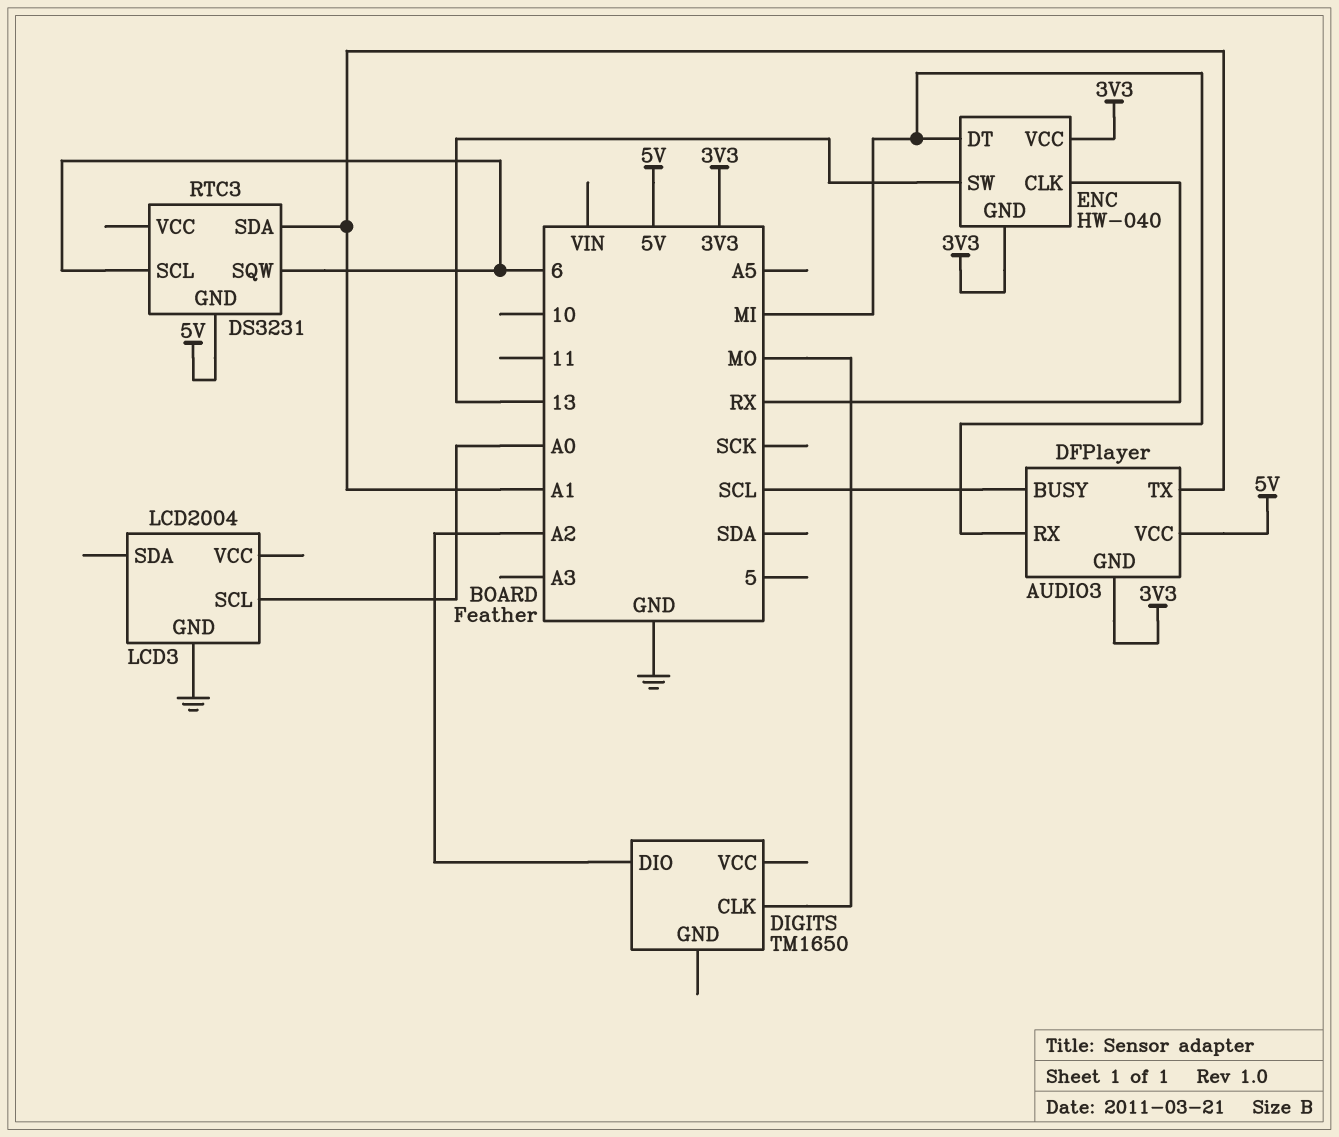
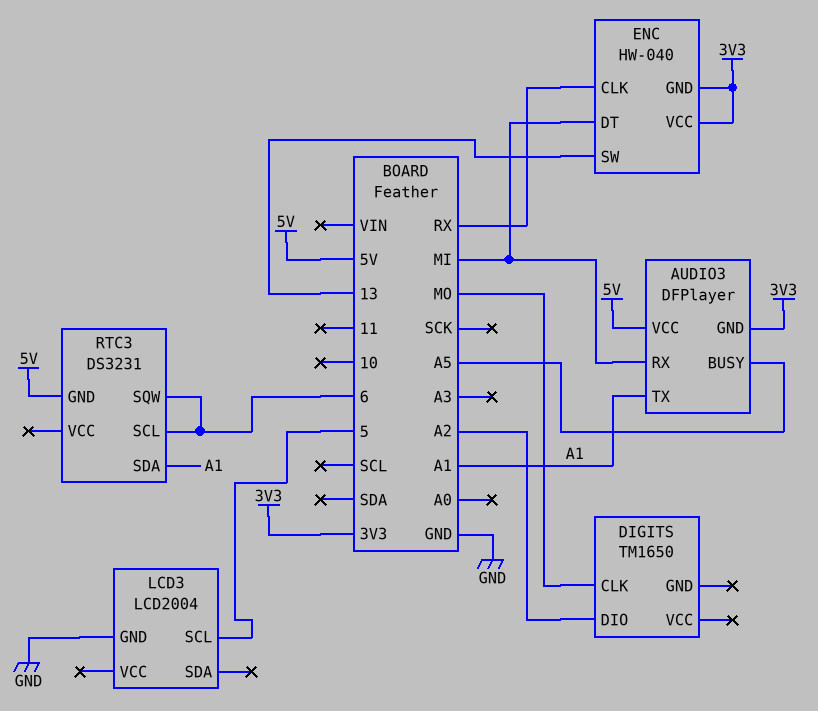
AUDIO3 pin BUSY: SCL -> A5
LCD3 pin SCL: A0 -> 5

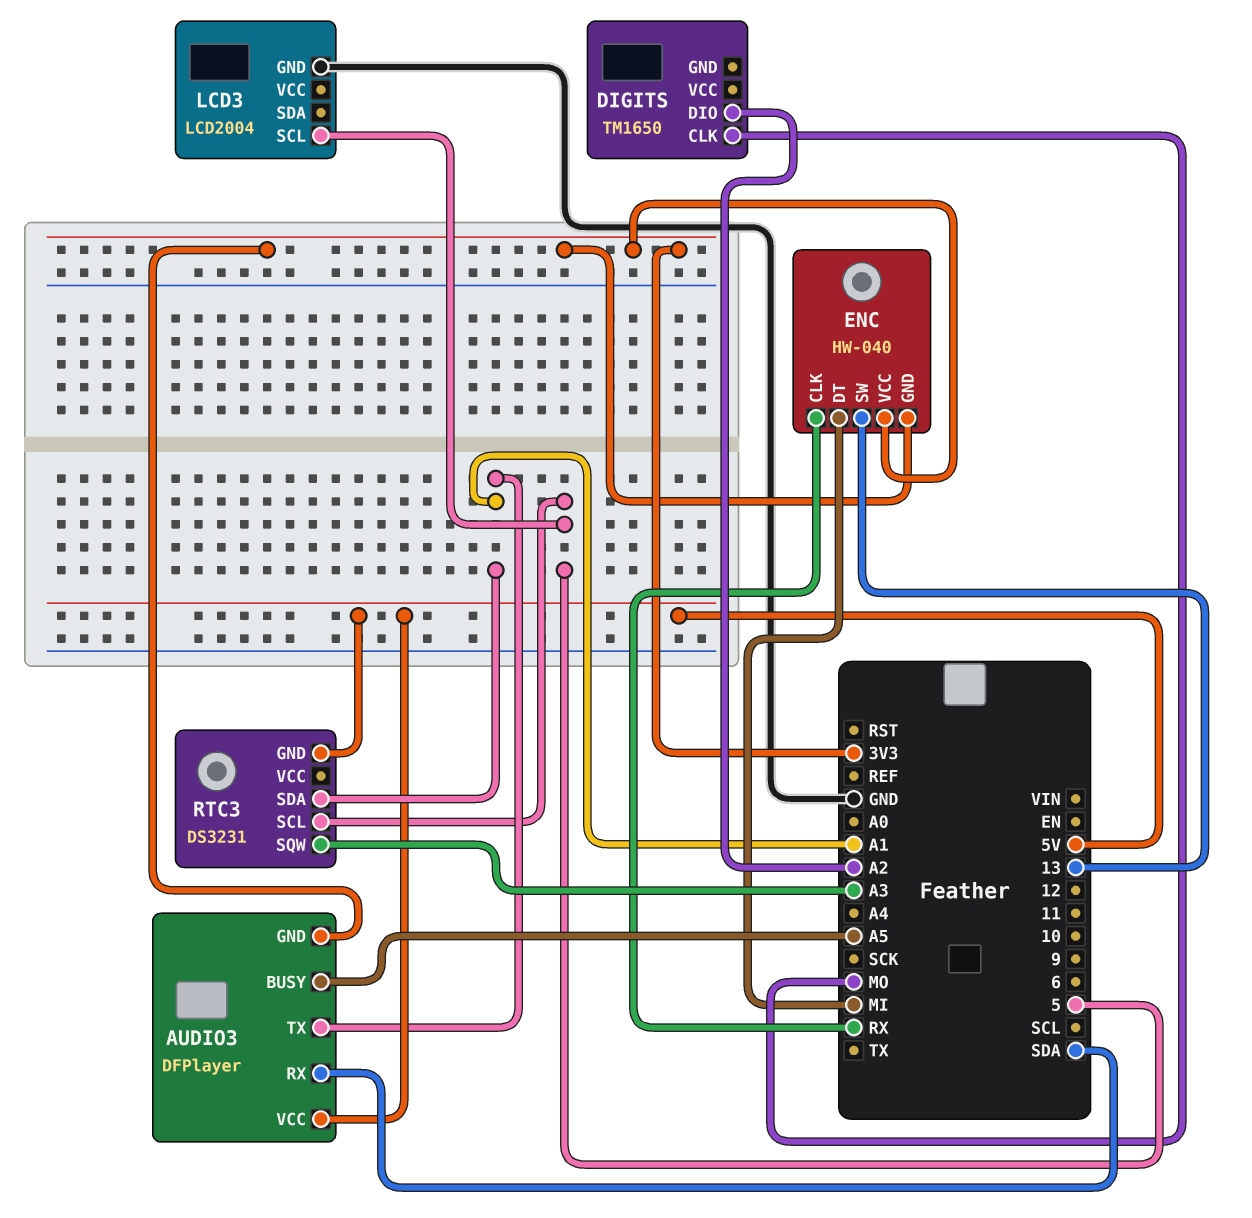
AUDIO3 pin RX: MI -> SDA
RTC3 pin SCL: 6 -> 5
RTC3 pin SQW: 6 -> A3

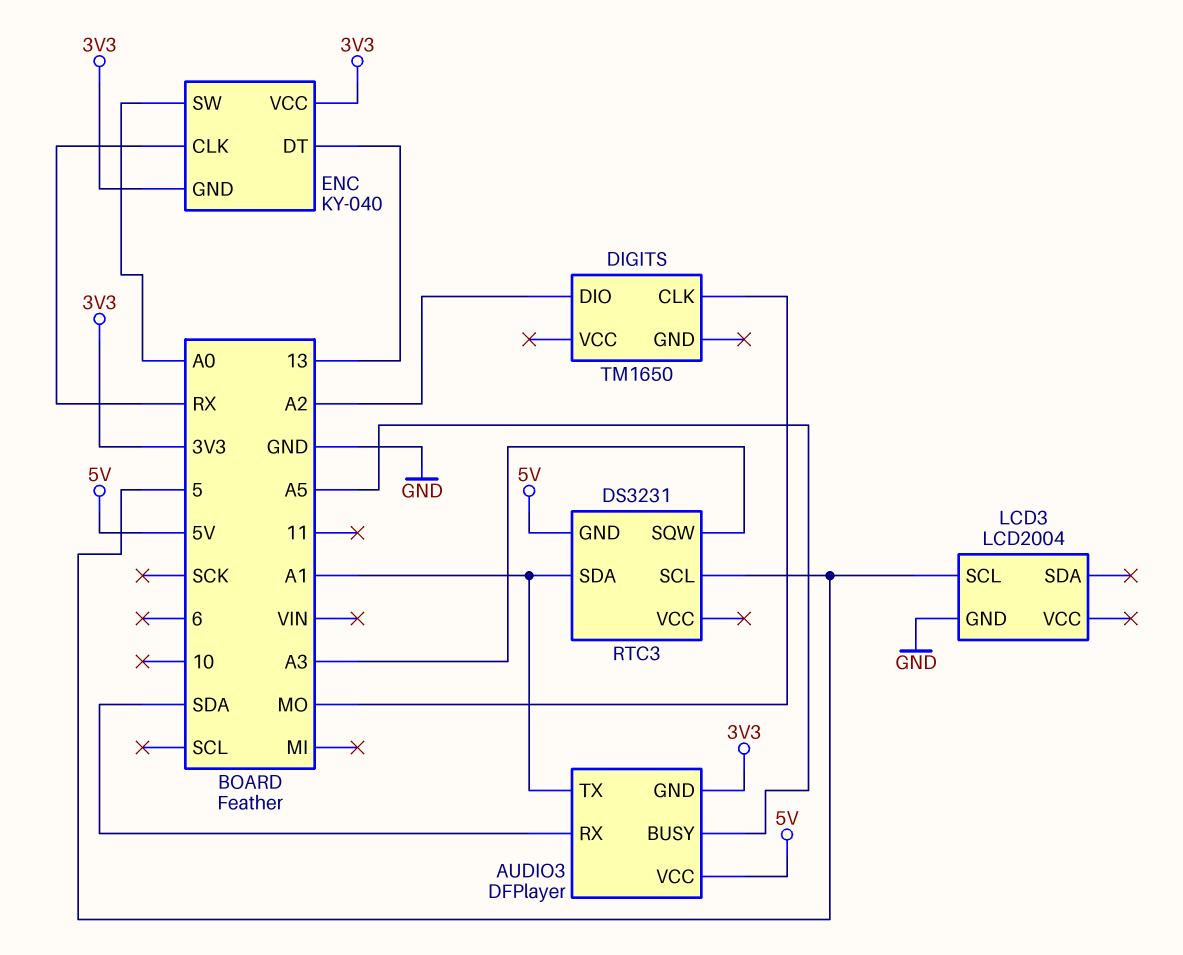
ENC: HW-040 -> KY-040
ENC pin DT: MI -> 13
ENC pin SW: 13 -> A0

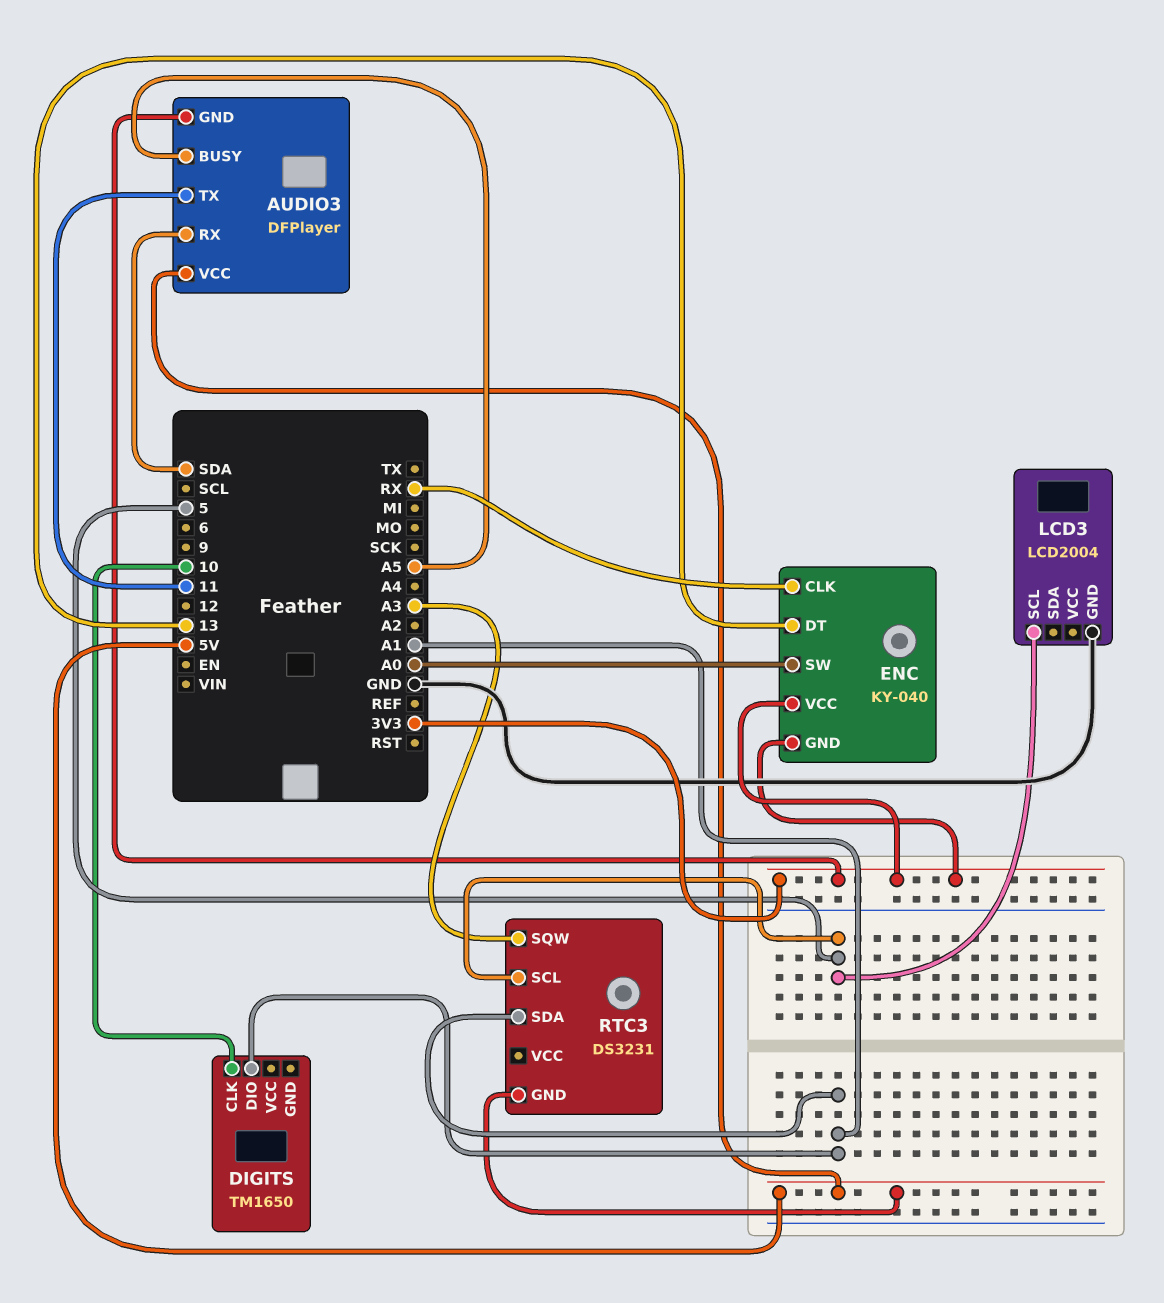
AUDIO3 pin TX: A1 -> 11
DIGITS pin CLK: MO -> 10
DIGITS pin DIO: A2 -> A1

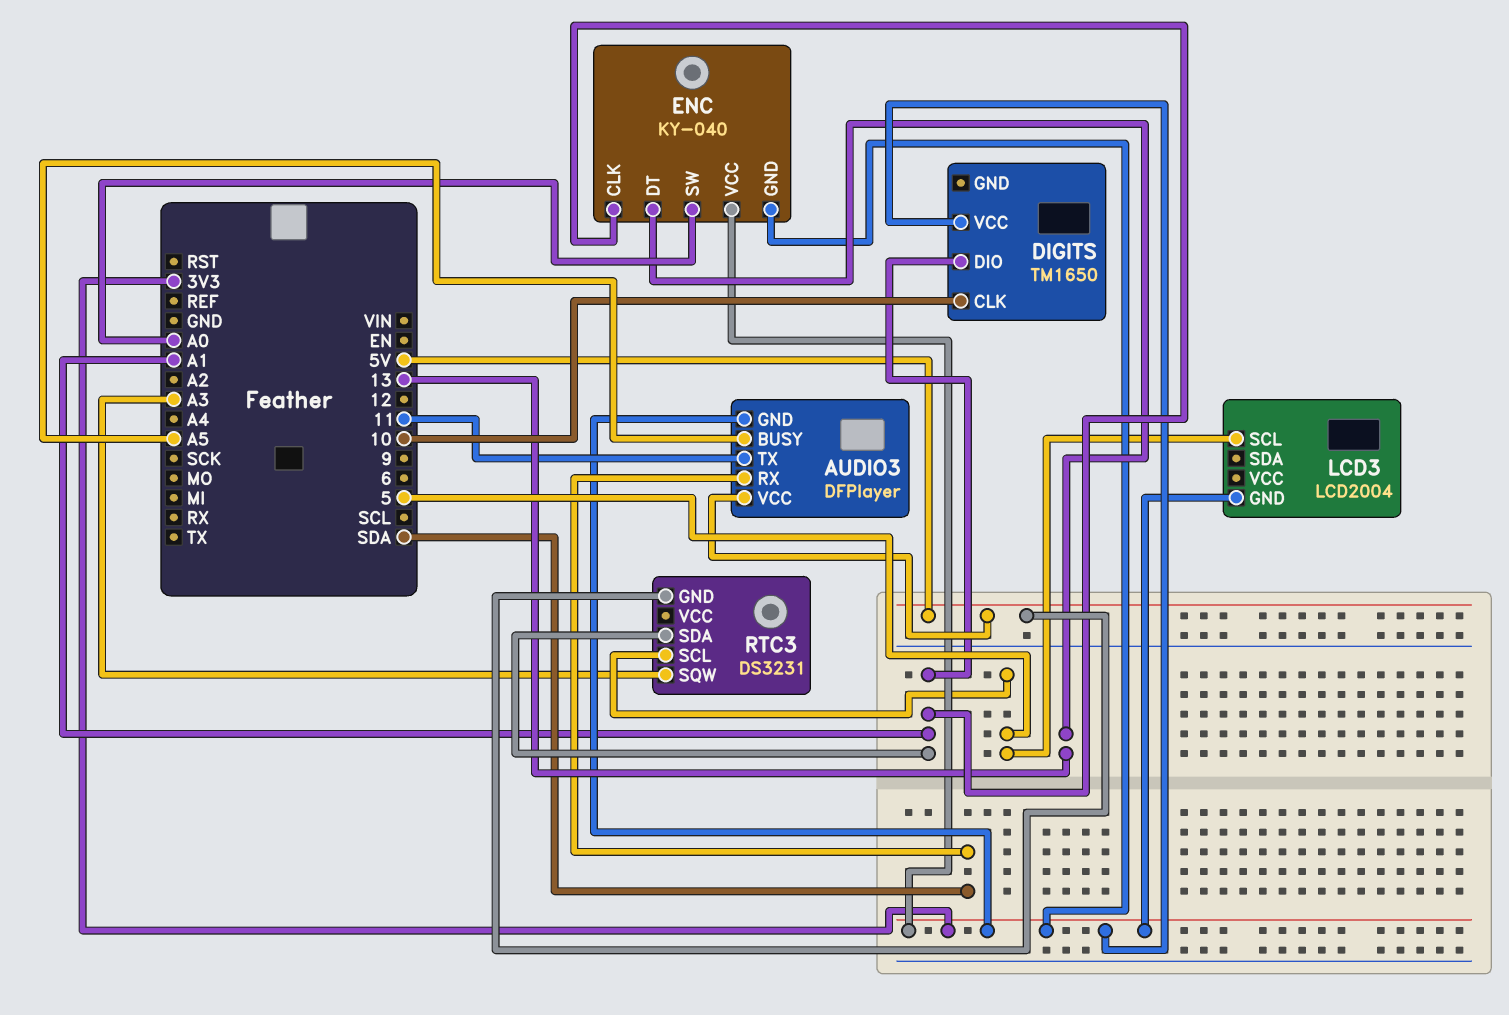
DIGITS pin VCC: none -> 3V3
ENC pin CLK: RX -> A1
LCD3 pin GND: GND -> 3V3

